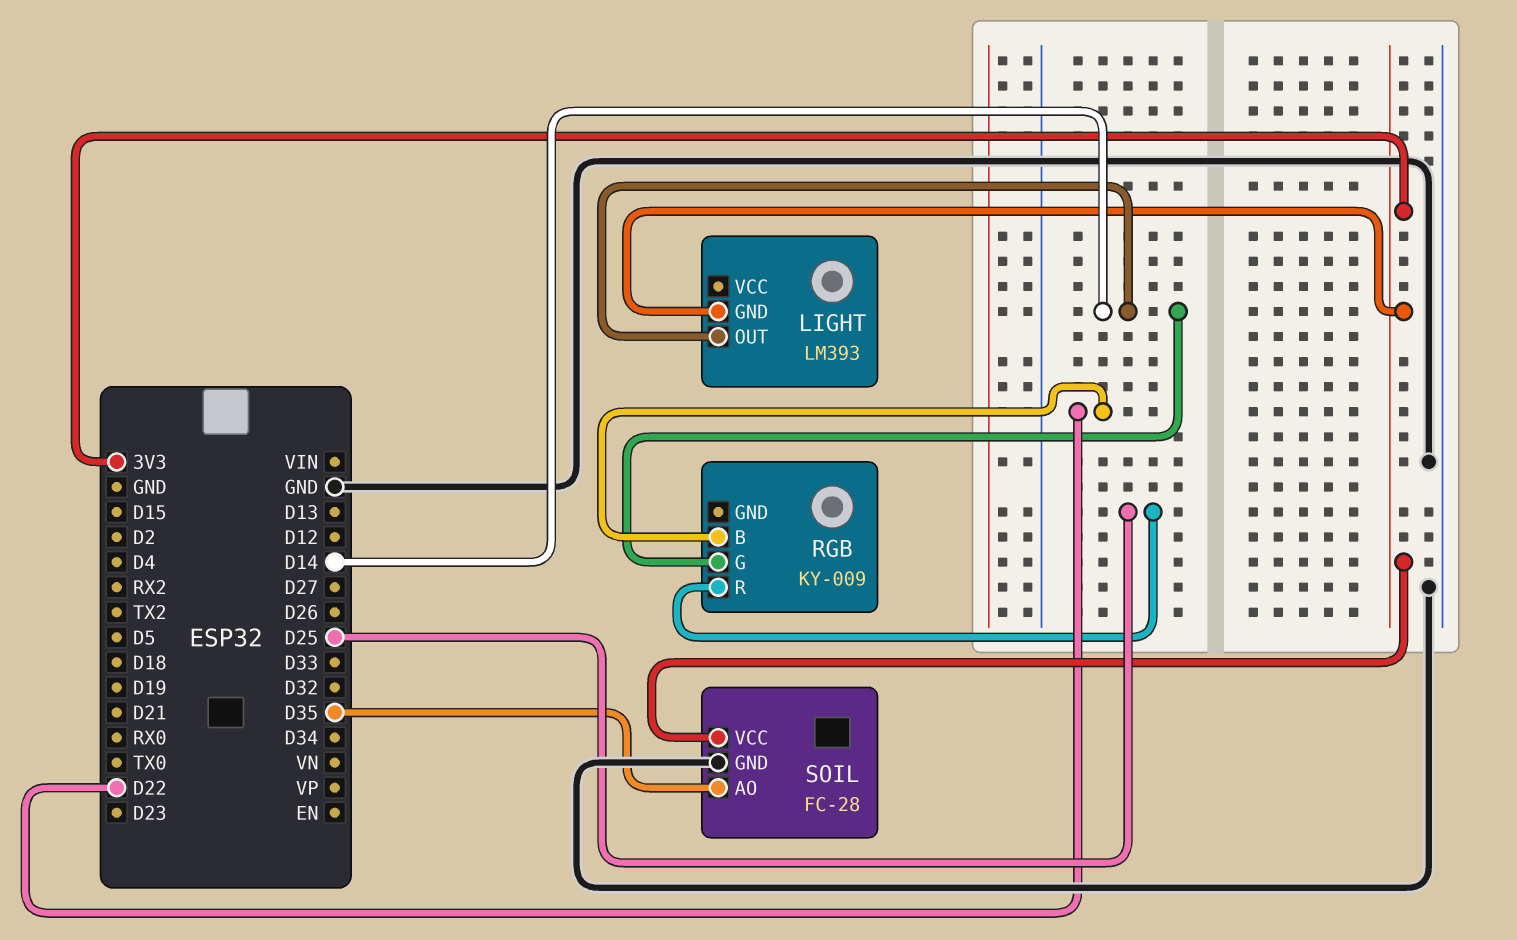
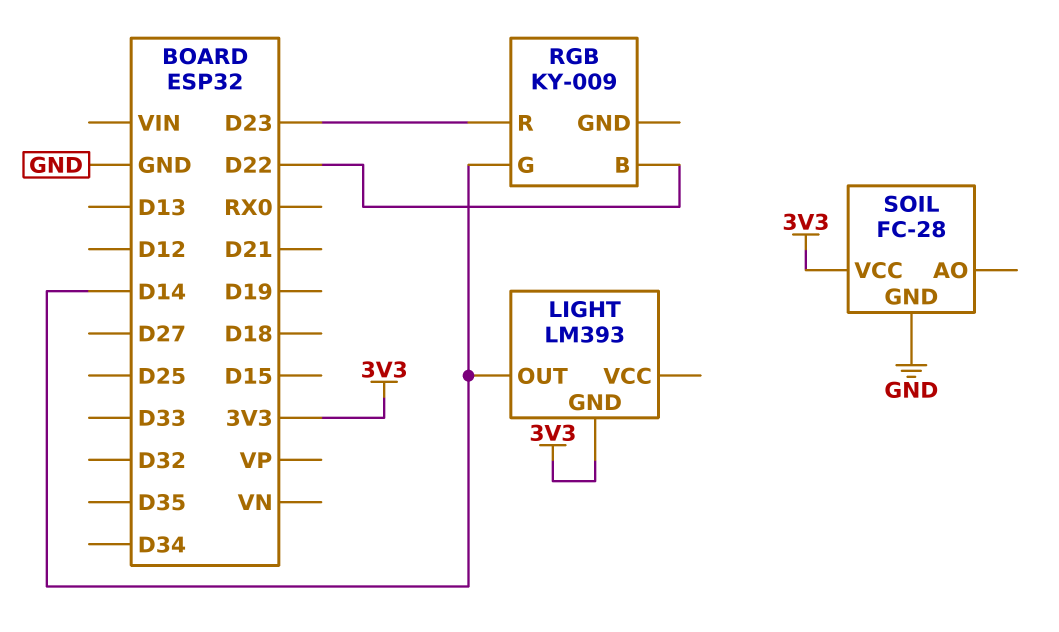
RGB pin R: D25 -> D23
SOIL pin AO: D35 -> none

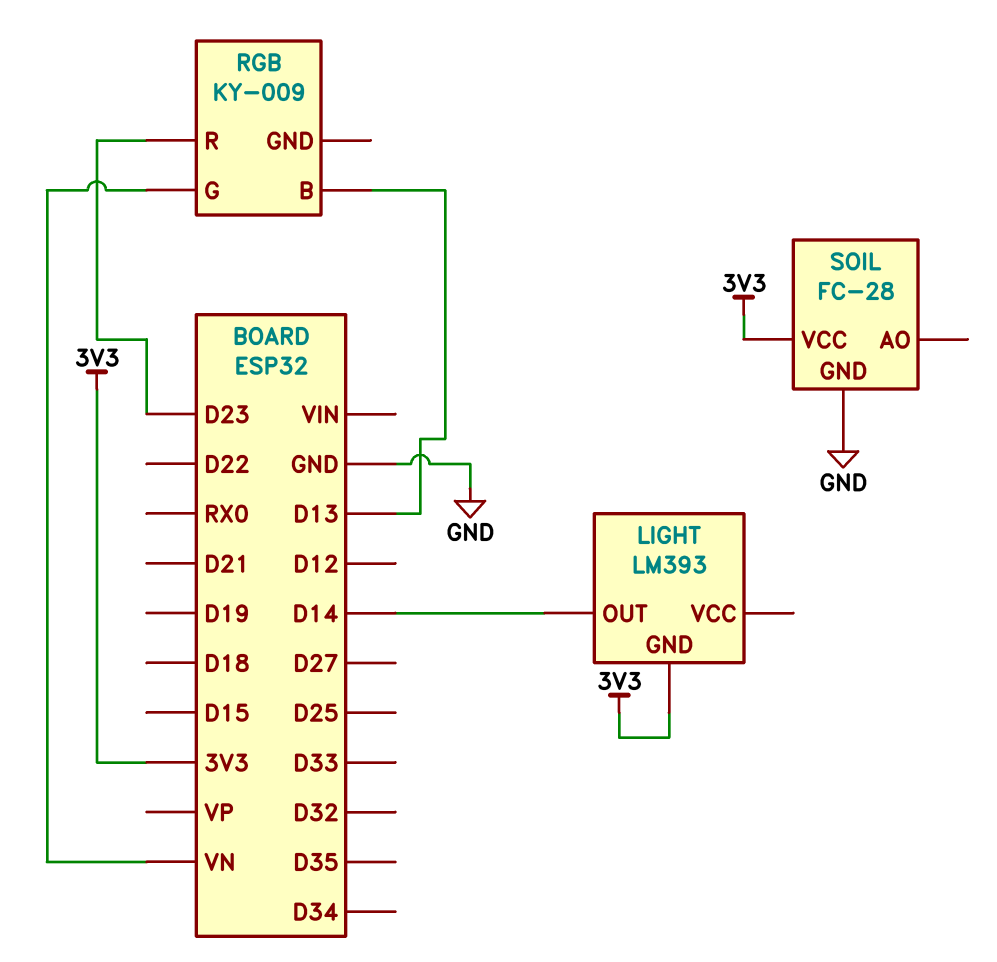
RGB pin B: D22 -> D13
RGB pin G: D14 -> VN

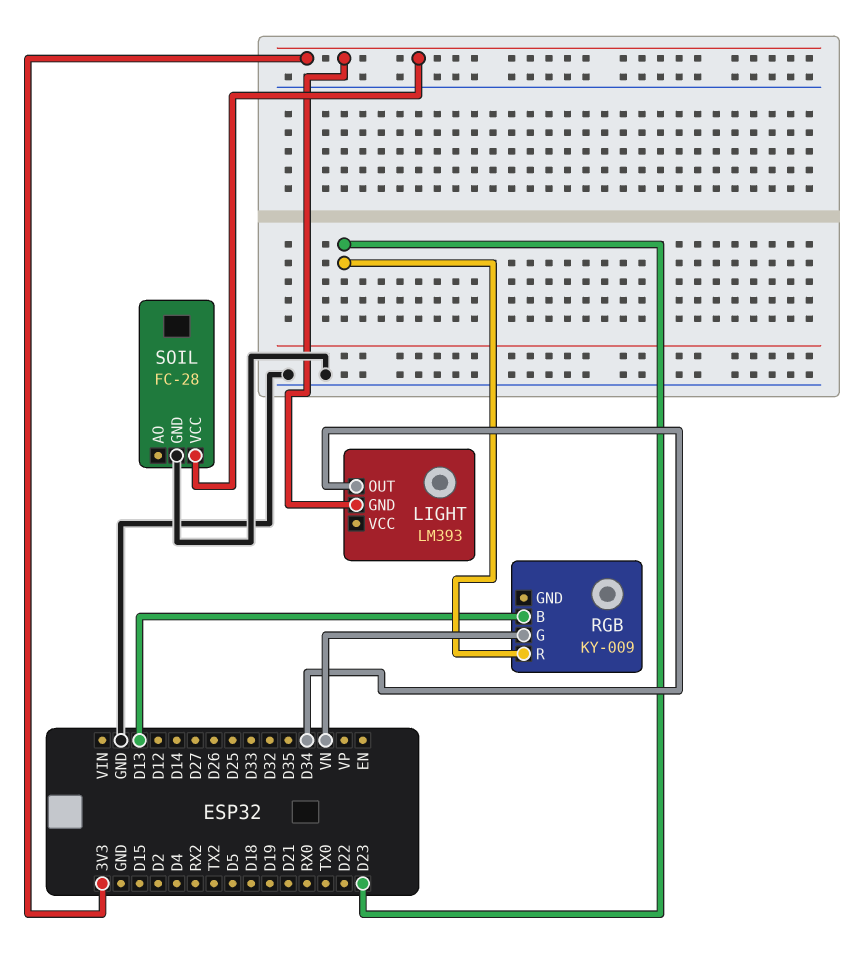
LIGHT pin OUT: D14 -> D34

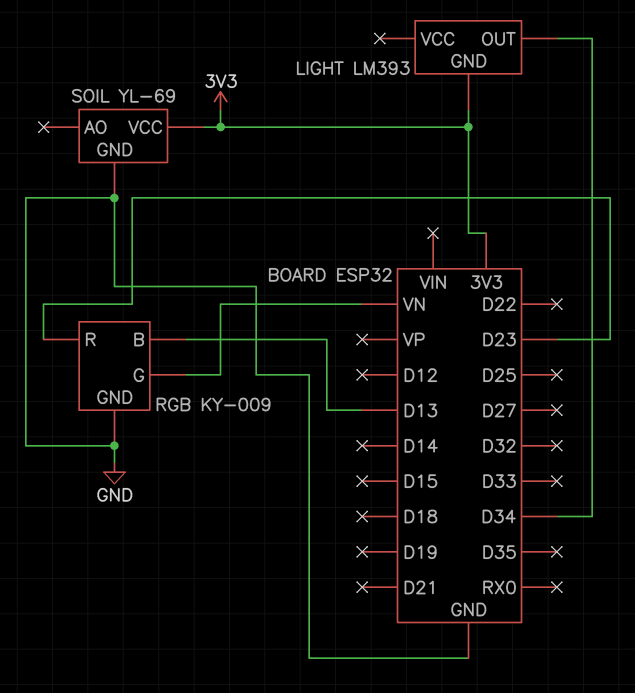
RGB pin GND: none -> GND
SOIL: FC-28 -> YL-69

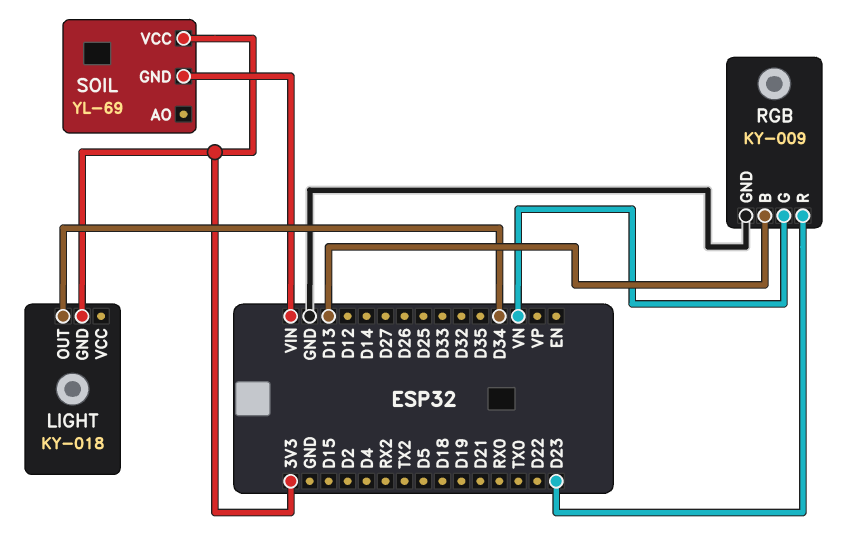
LIGHT: LM393 -> KY-018
SOIL pin GND: GND -> VIN

